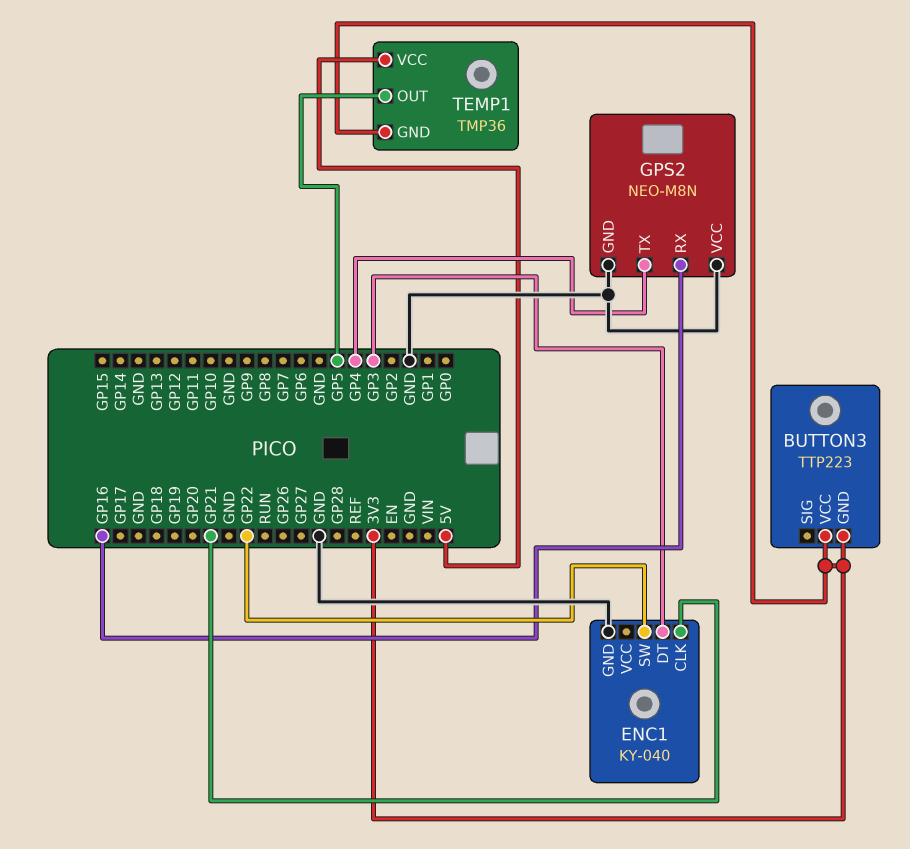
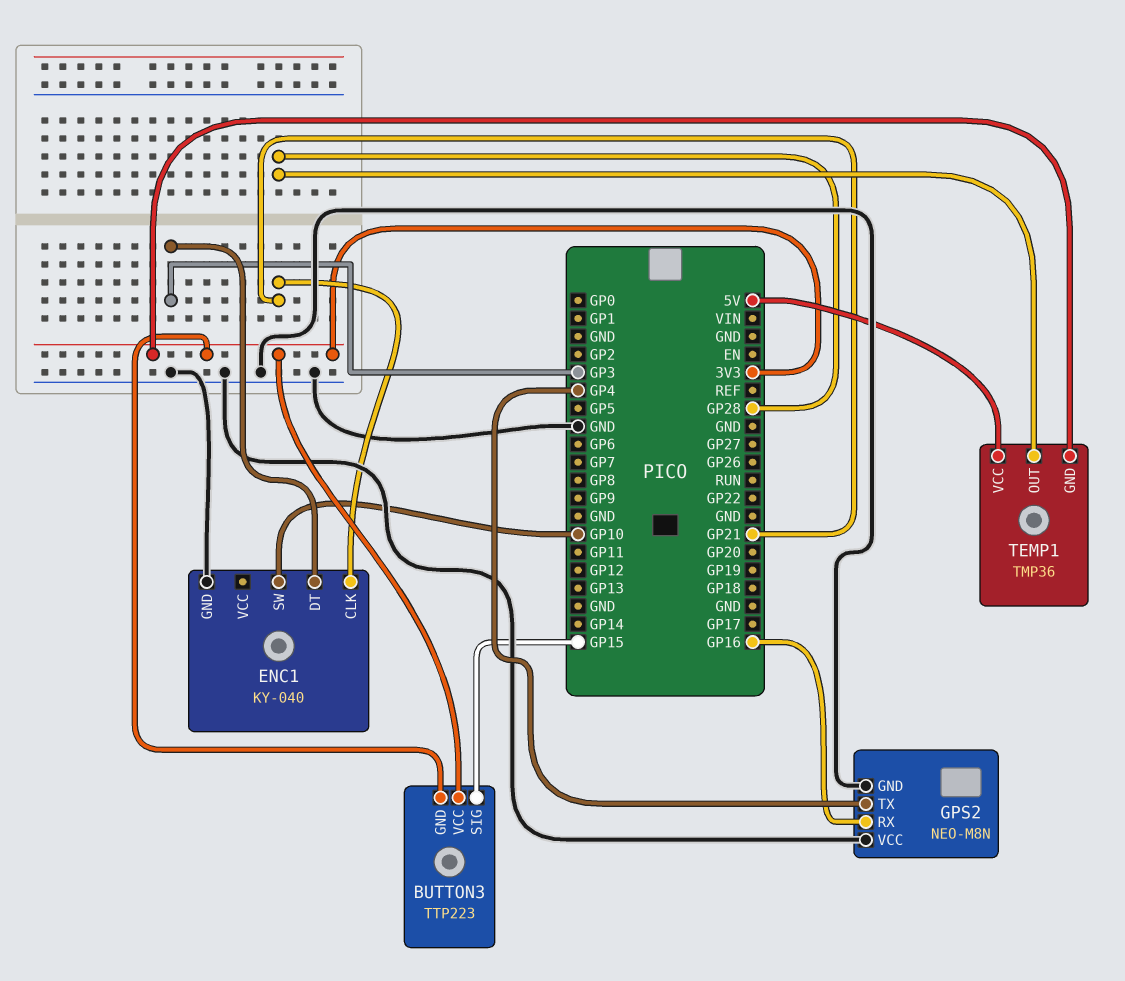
BUTTON3 pin SIG: none -> GP15
ENC1 pin SW: GP22 -> GP10
TEMP1 pin OUT: GP5 -> GP28

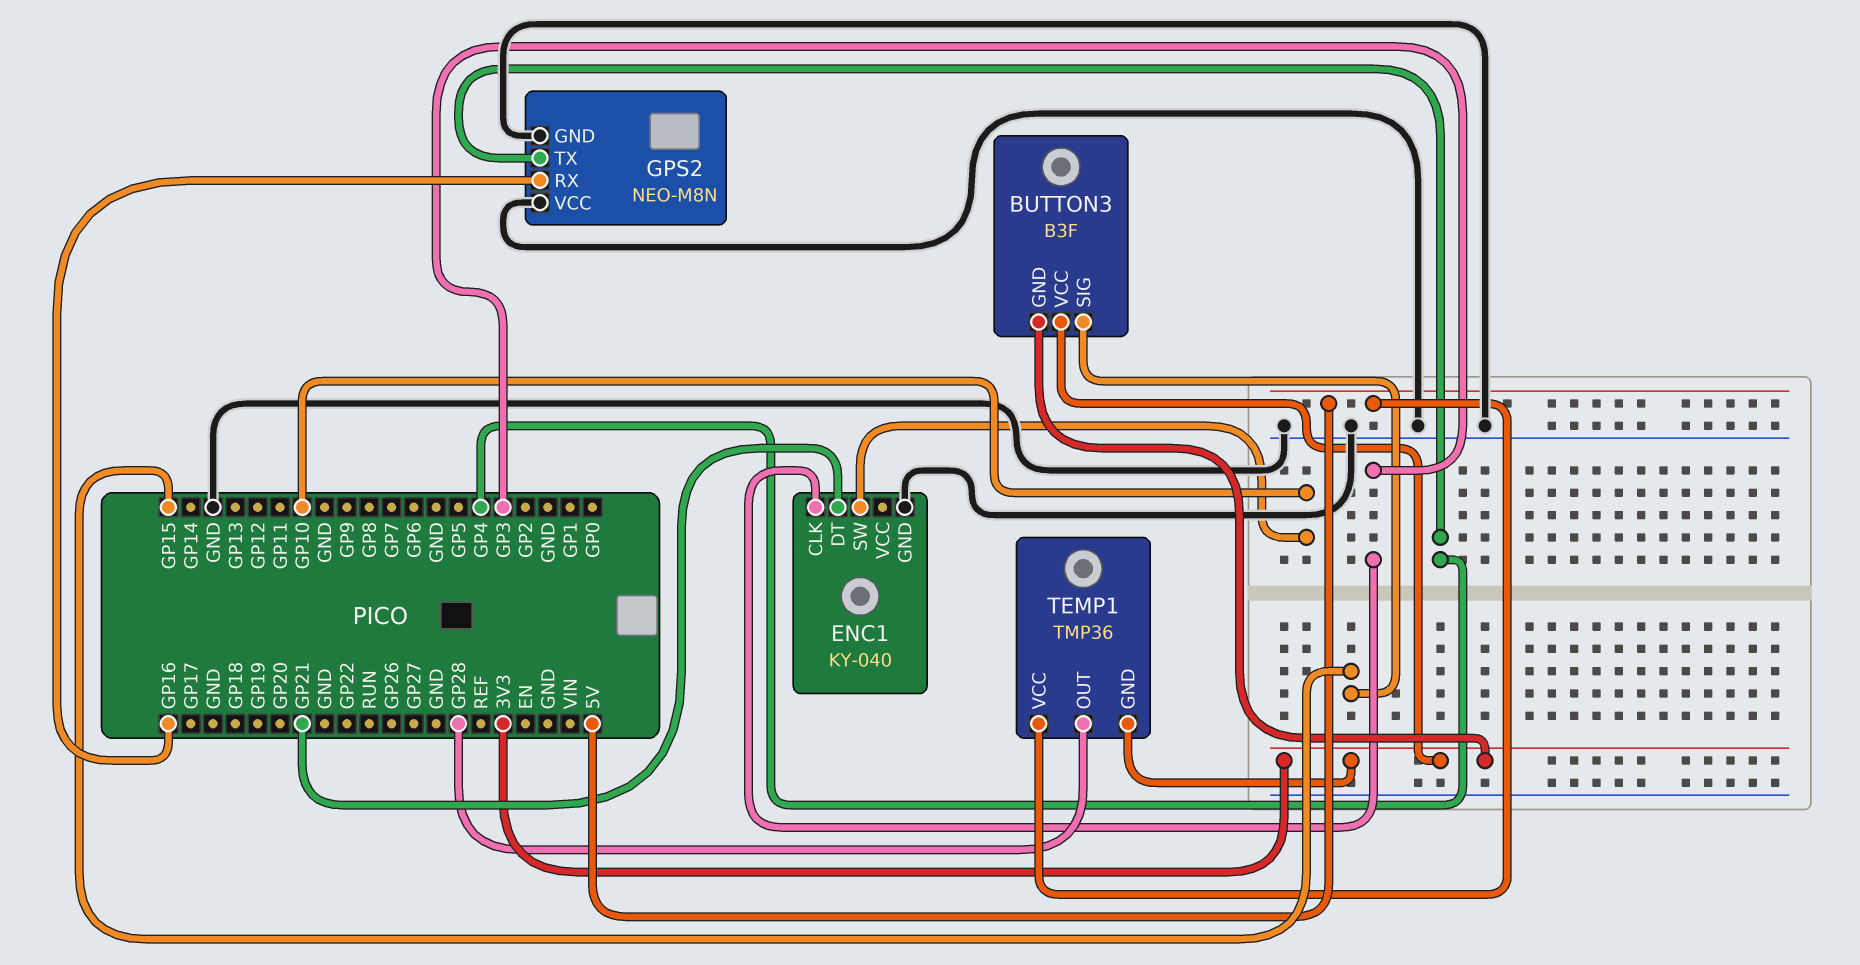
BUTTON3: TTP223 -> B3F
ENC1 pin CLK: GP21 -> GP3
ENC1 pin DT: GP3 -> GP21

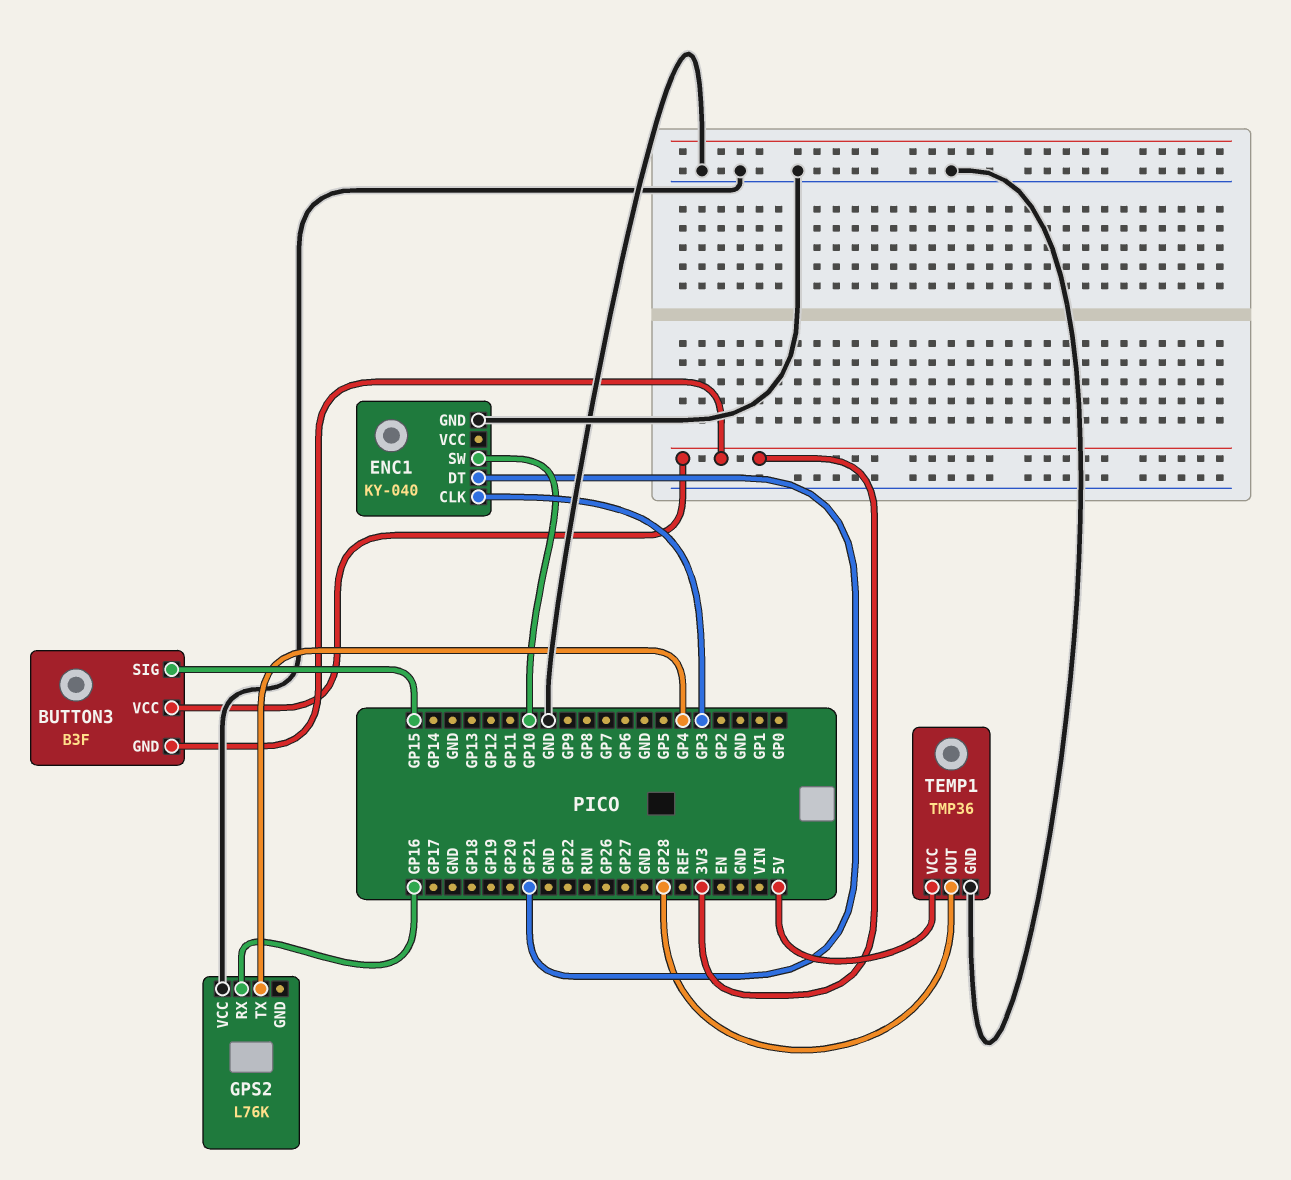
GPS2: NEO-M8N -> L76K
GPS2 pin GND: GND -> none
TEMP1 pin GND: 3V3 -> GND

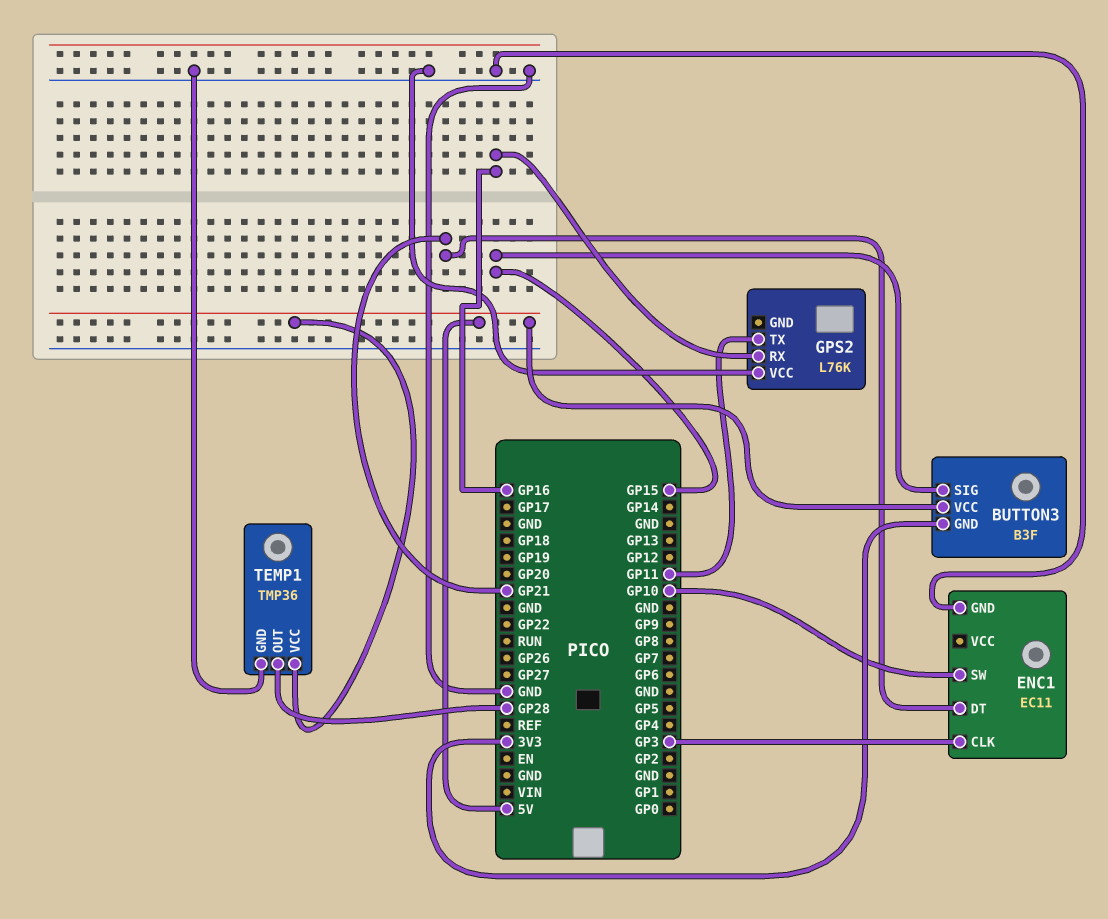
BUTTON3 pin VCC: 3V3 -> 5V
ENC1: KY-040 -> EC11
GPS2 pin TX: GP4 -> GP11

